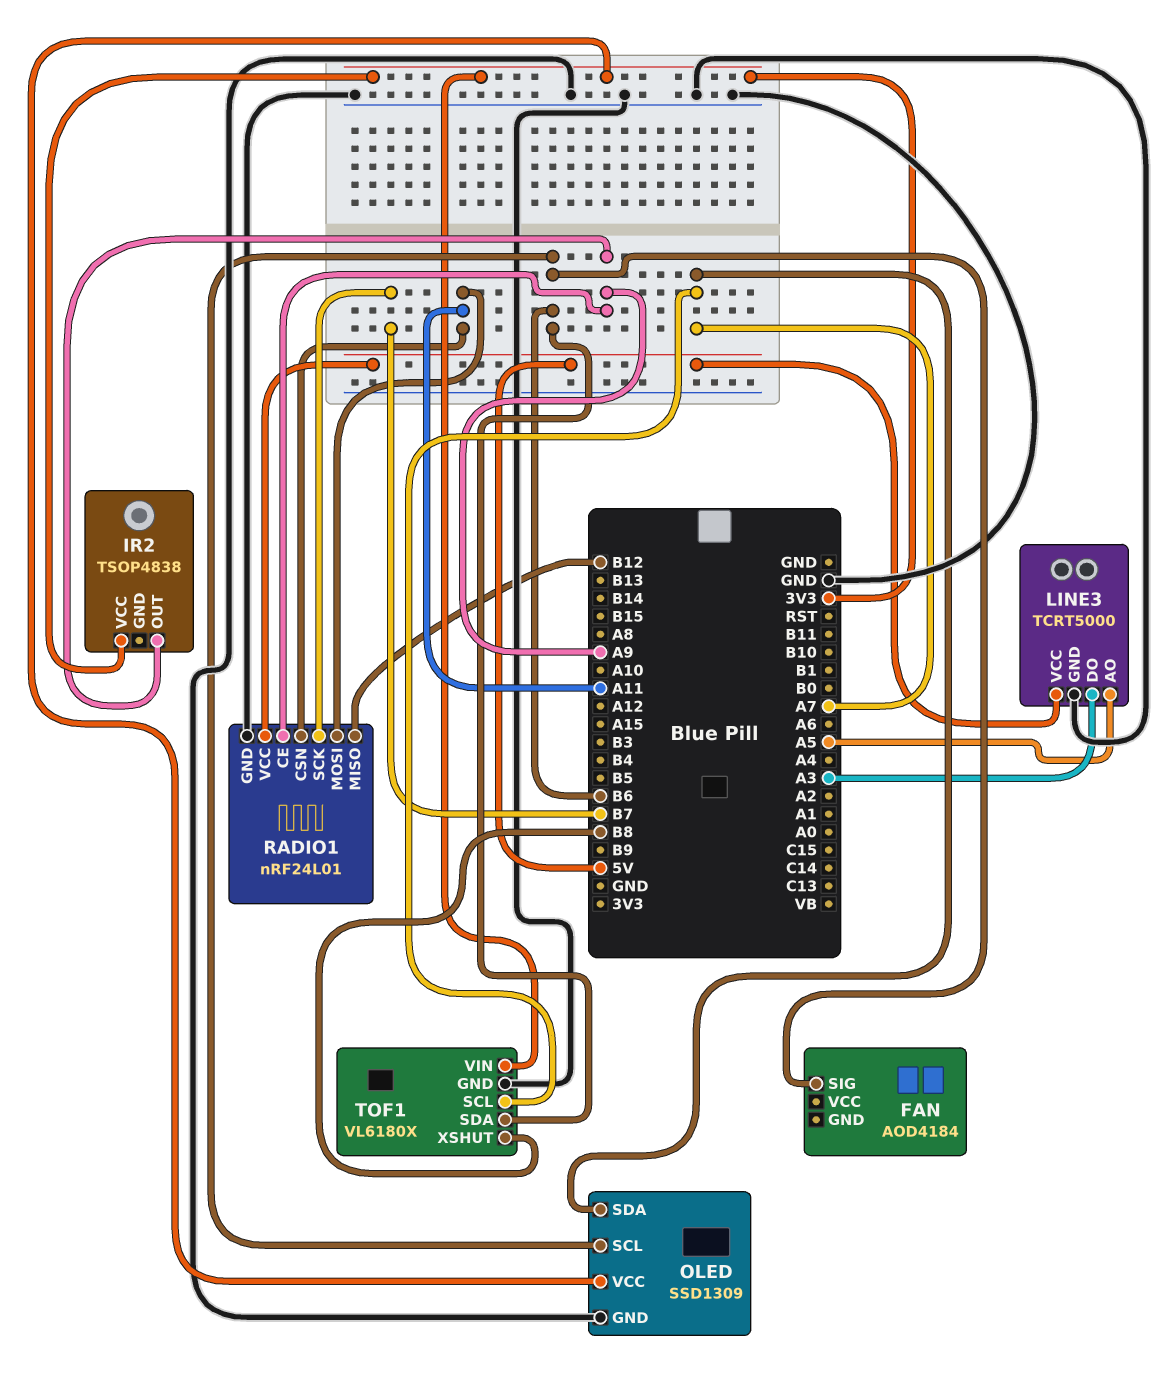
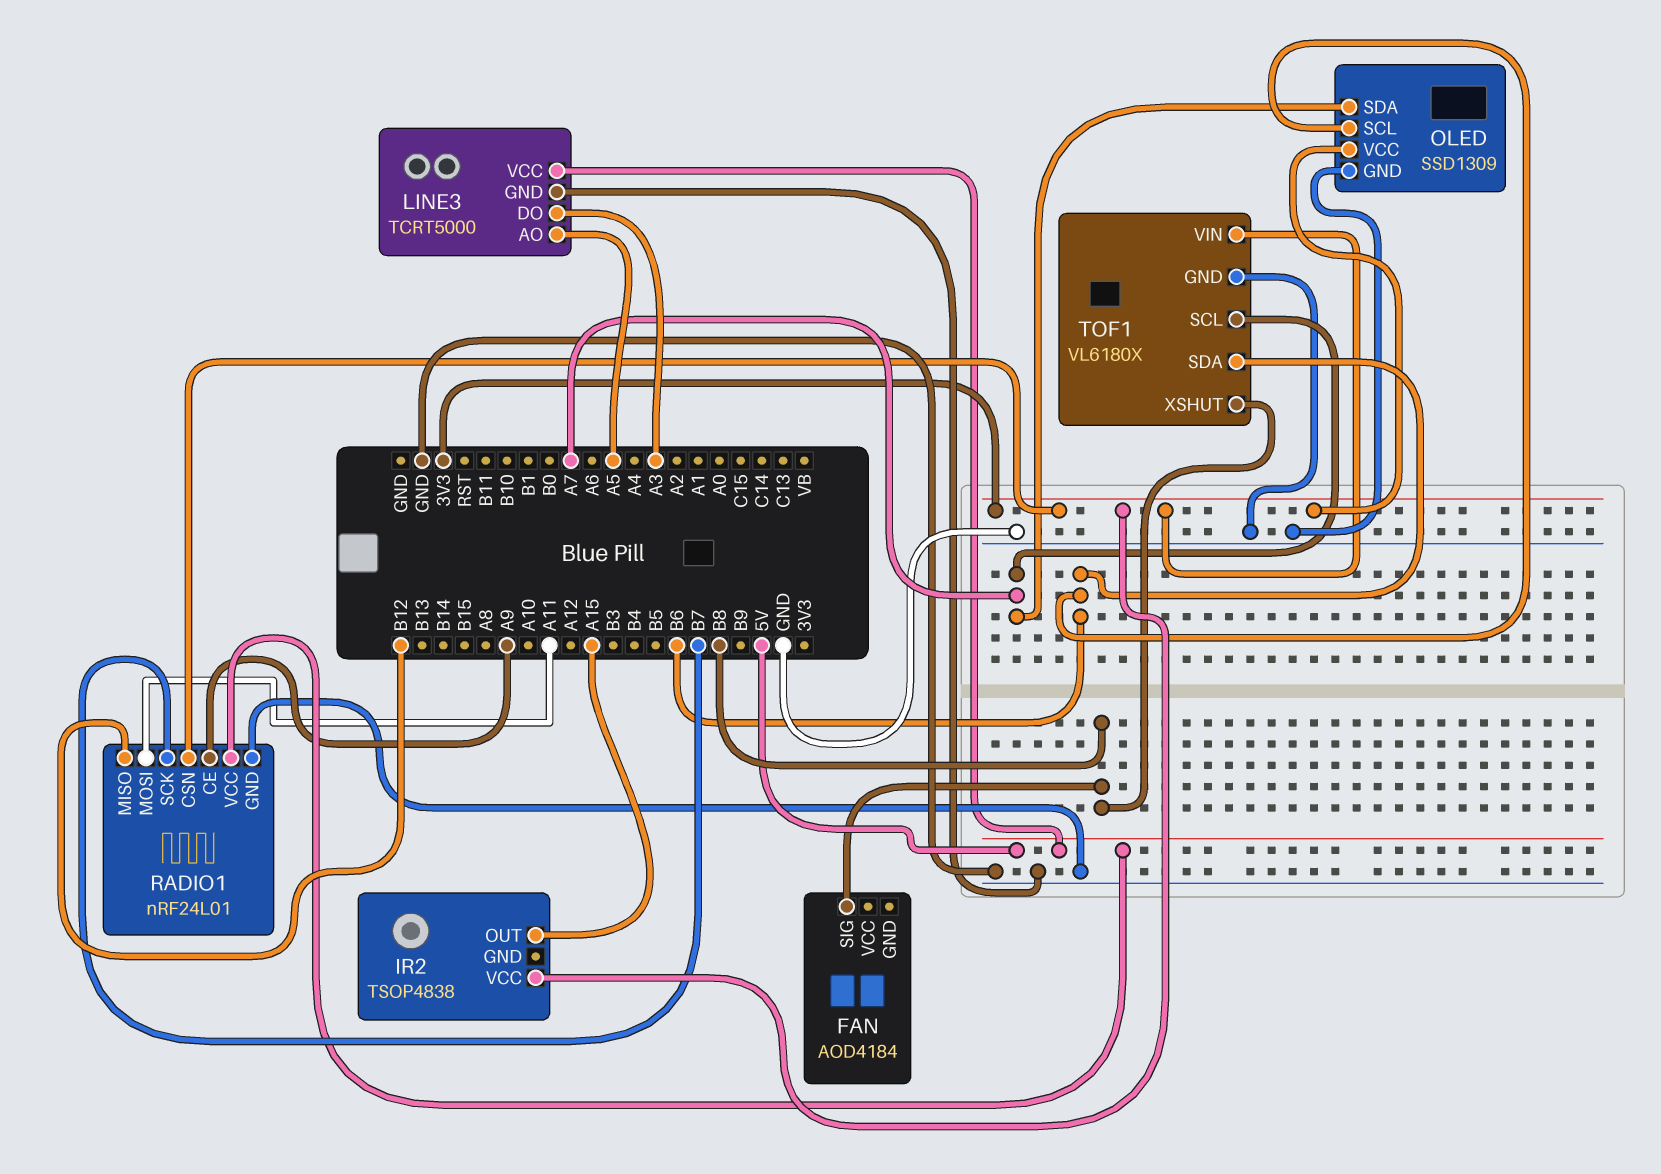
FAN pin SIG: B6 -> B8
IR2 pin OUT: A9 -> A15
RADIO1 pin CSN: A11 -> 3V3

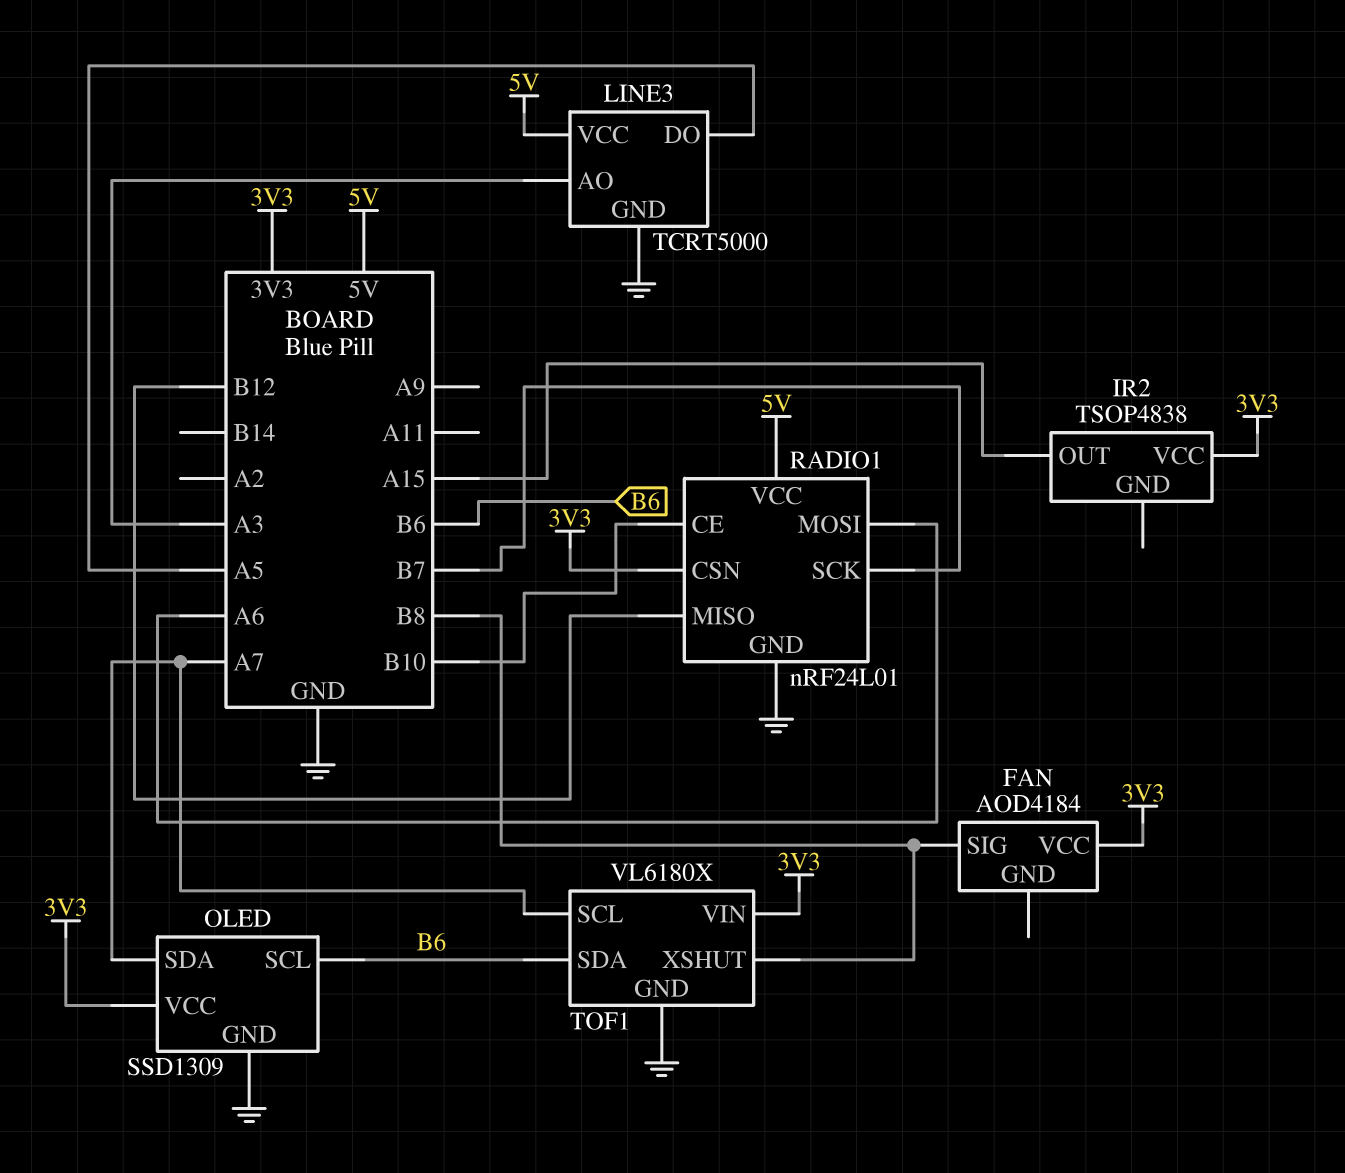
FAN pin VCC: none -> 3V3
LINE3 pin AO: A5 -> A3
LINE3 pin DO: A3 -> A5
RADIO1 pin CE: A9 -> B10
RADIO1 pin MOSI: A11 -> A6

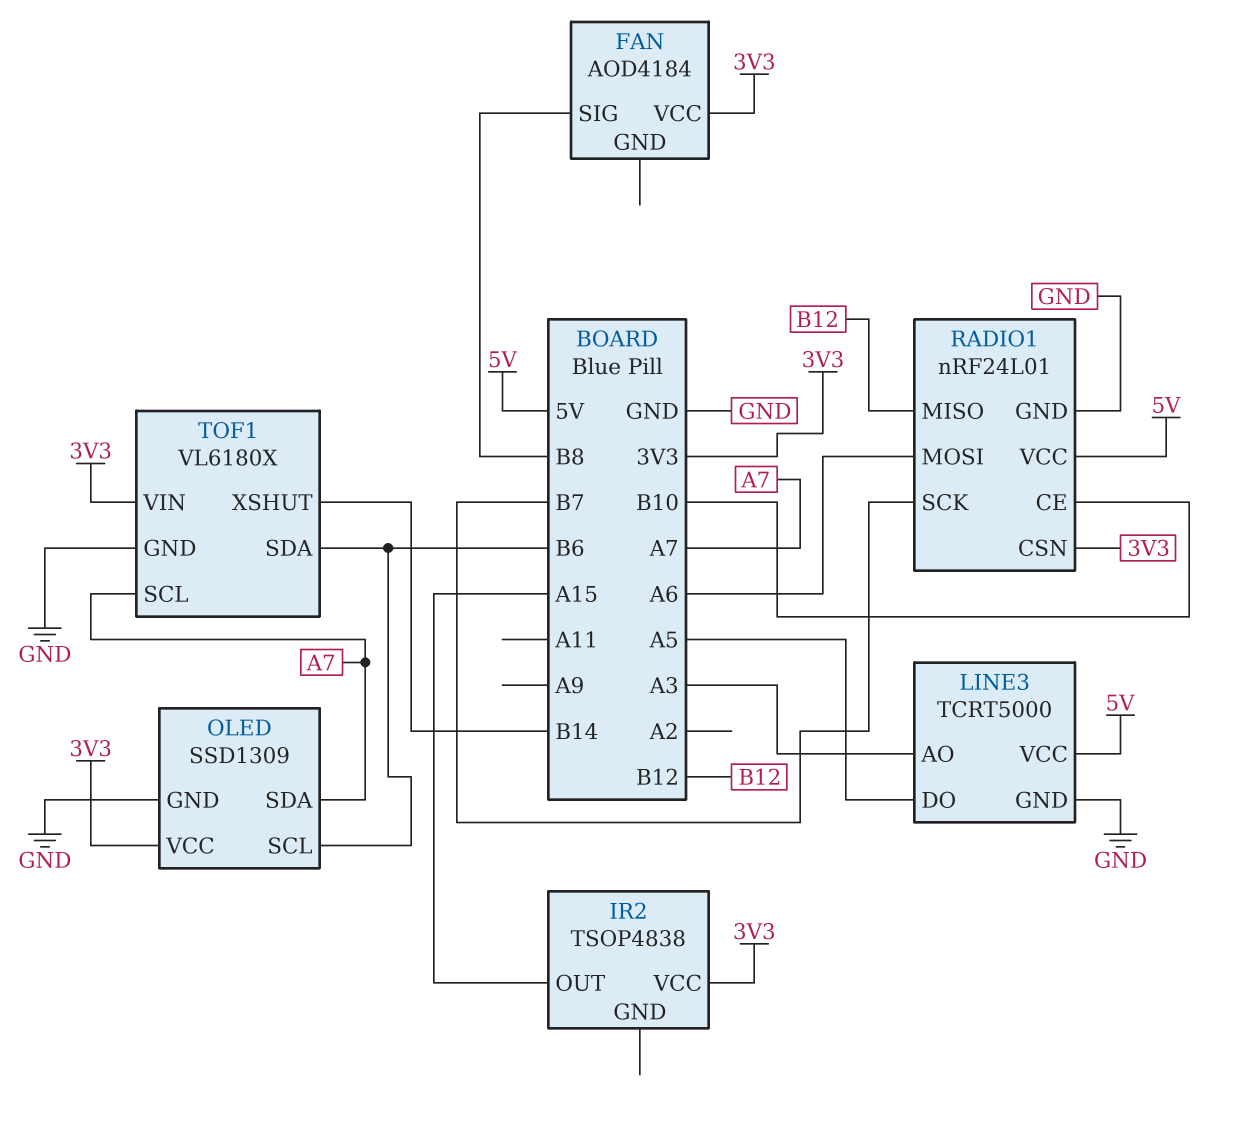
TOF1 pin XSHUT: B8 -> B14

